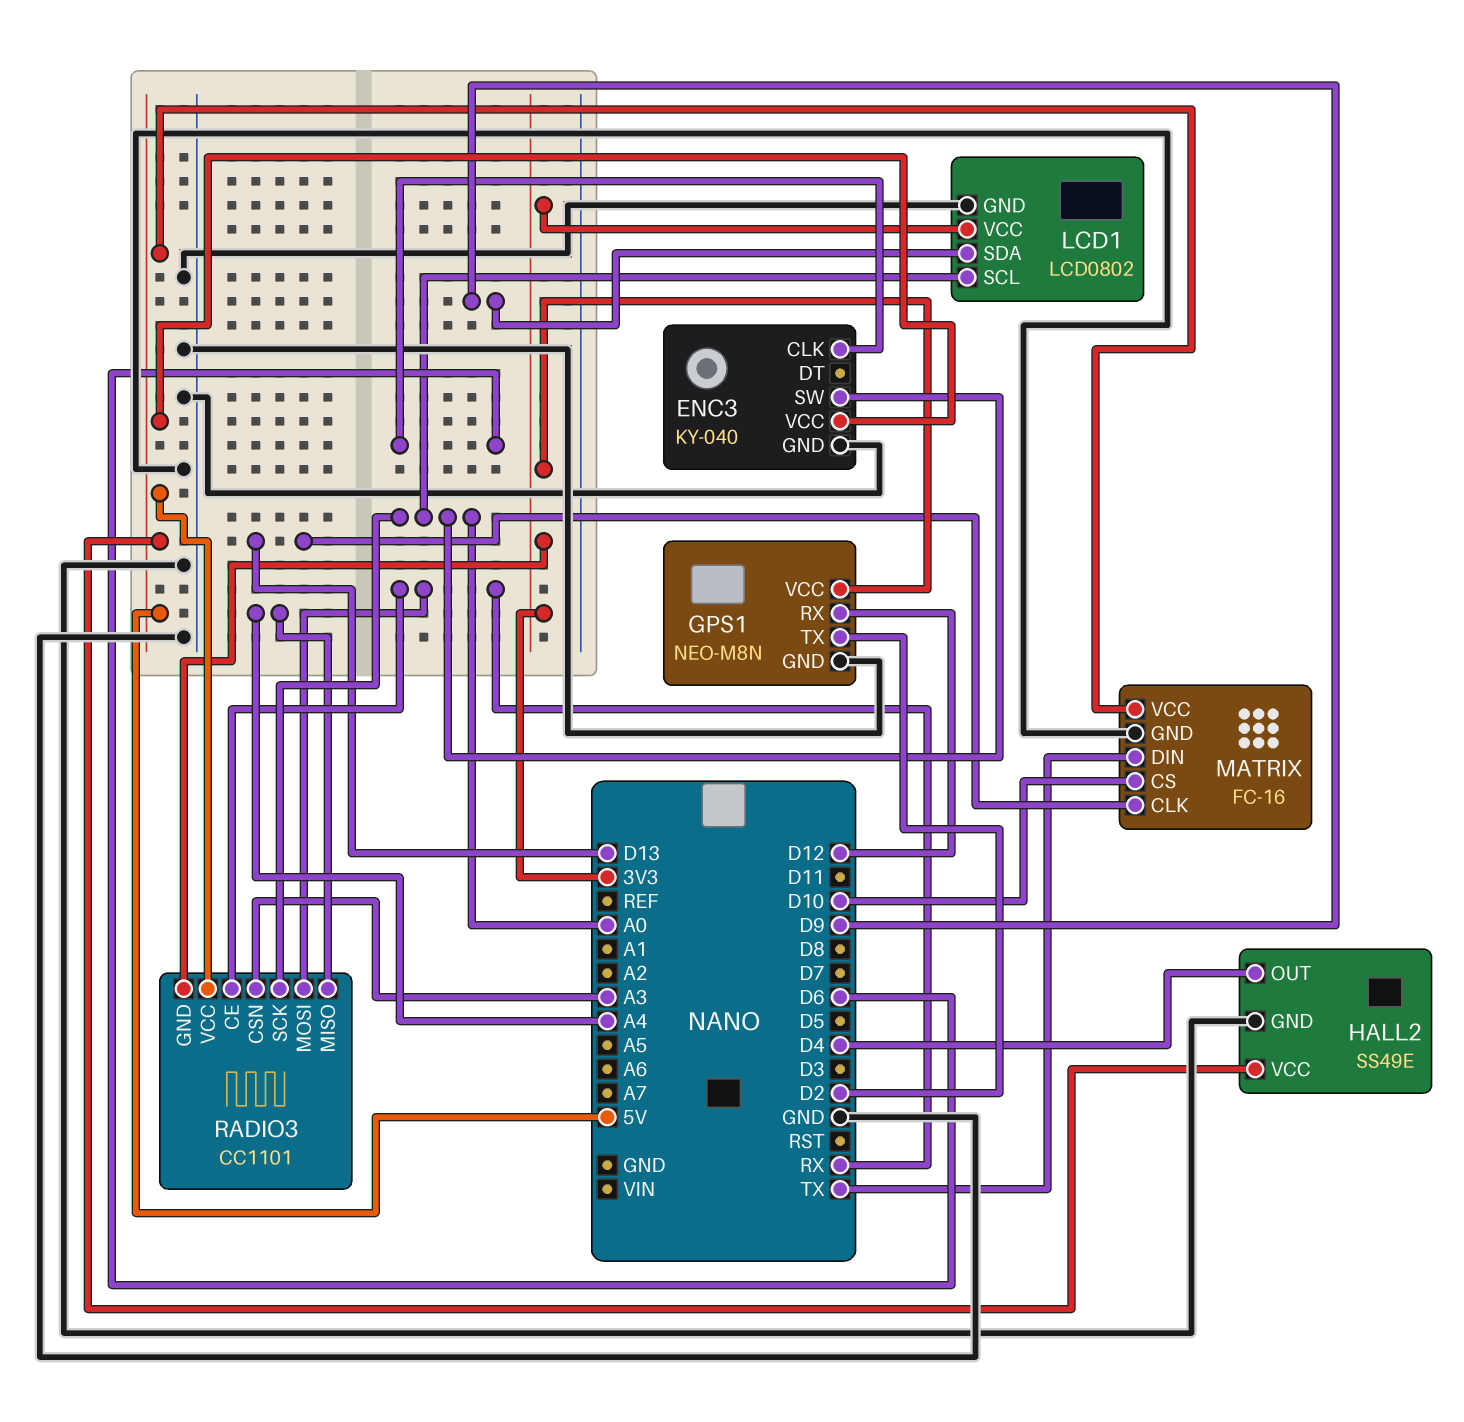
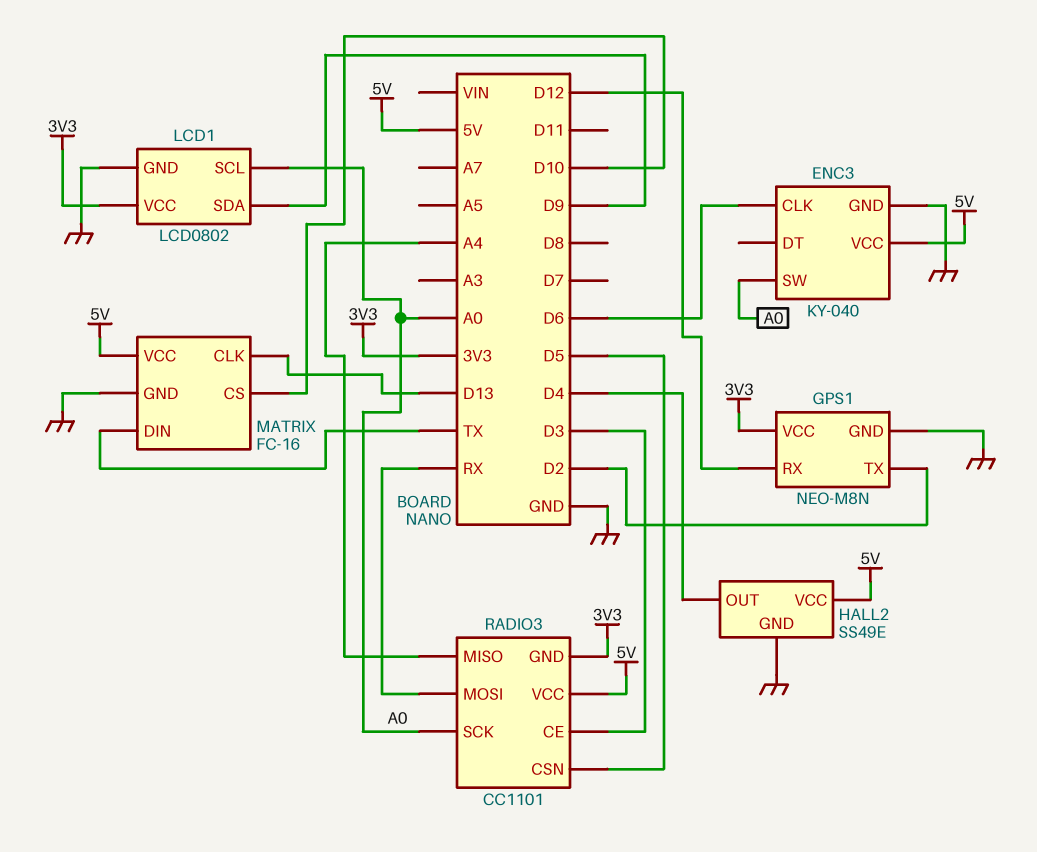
RADIO3 pin CE: RX -> D3
RADIO3 pin CSN: A3 -> D5

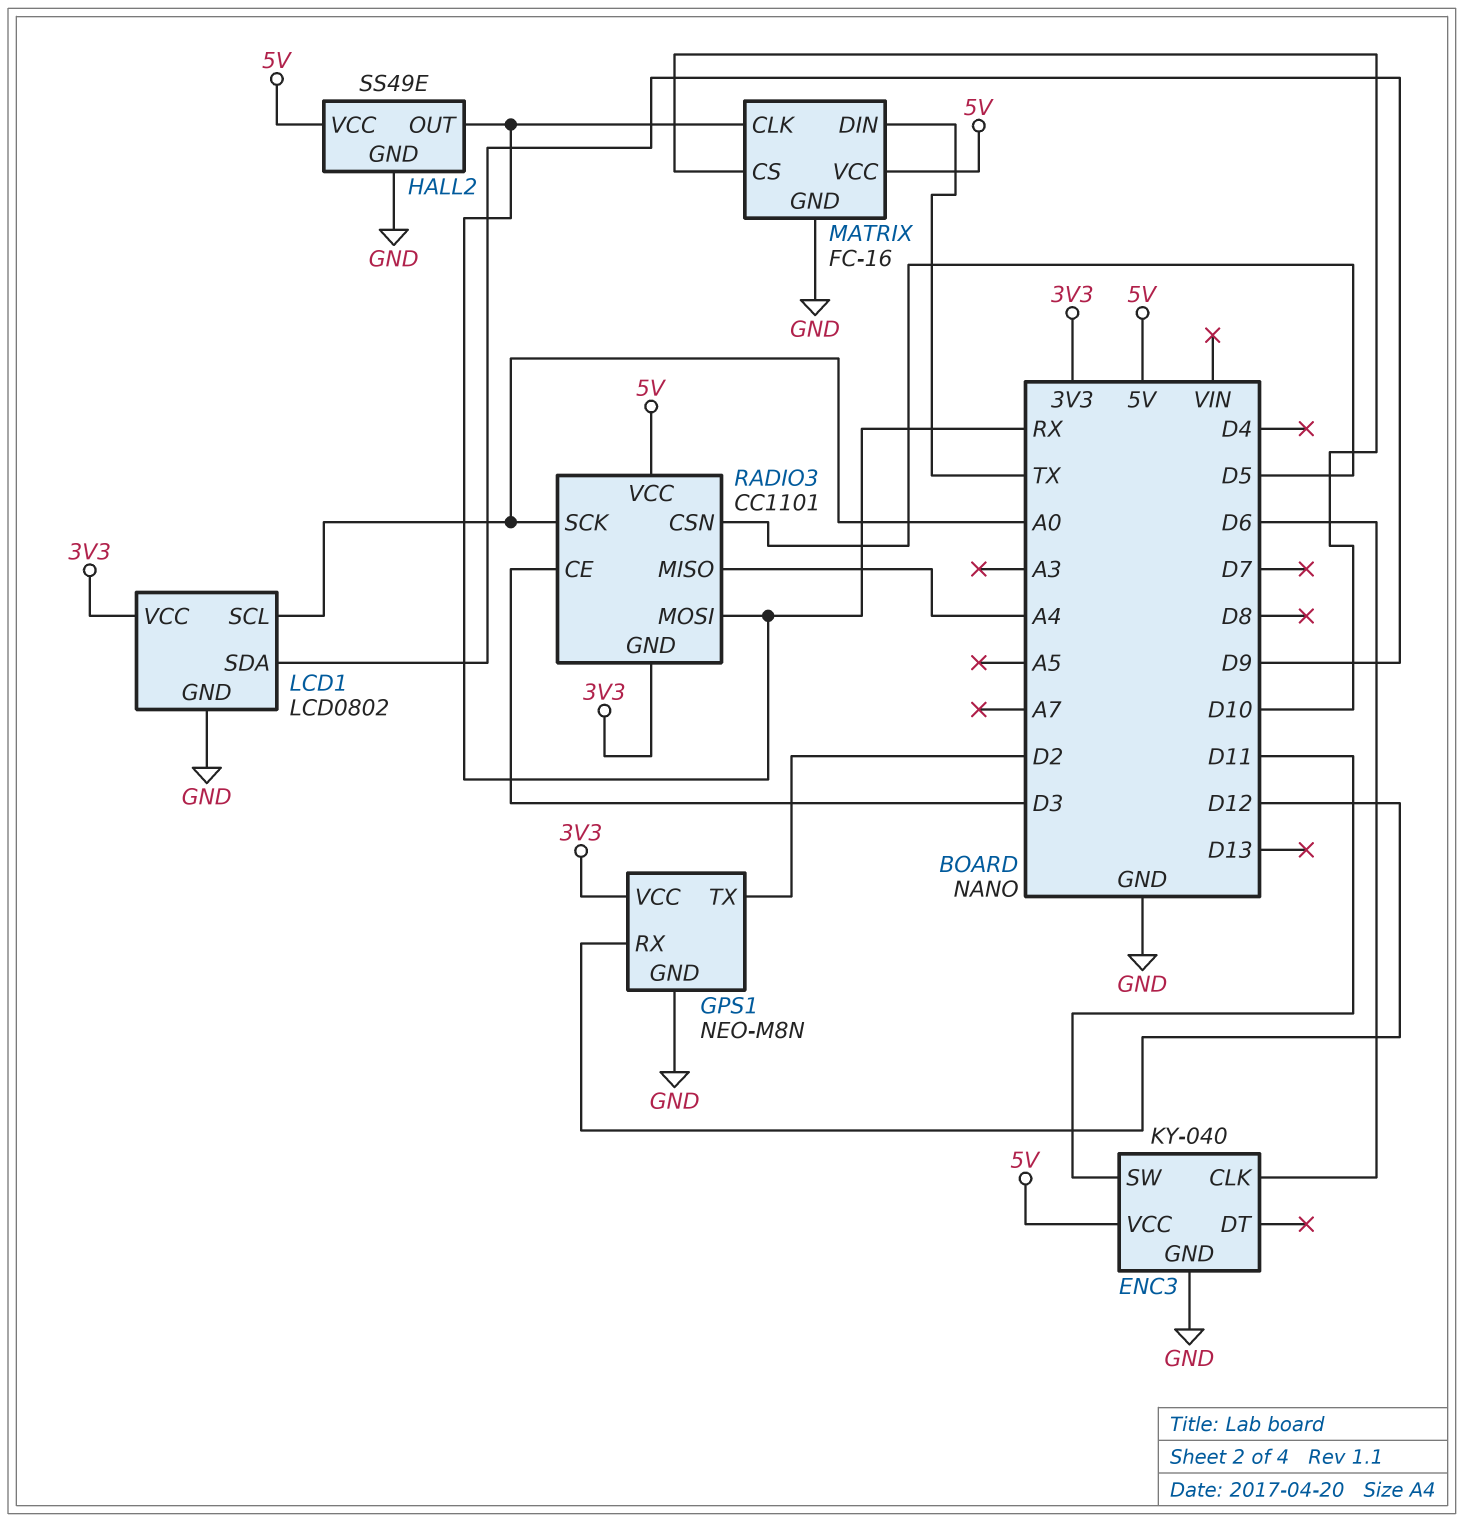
ENC3 pin SW: A0 -> D11
HALL2 pin OUT: D4 -> RX
MATRIX pin CLK: D13 -> RX

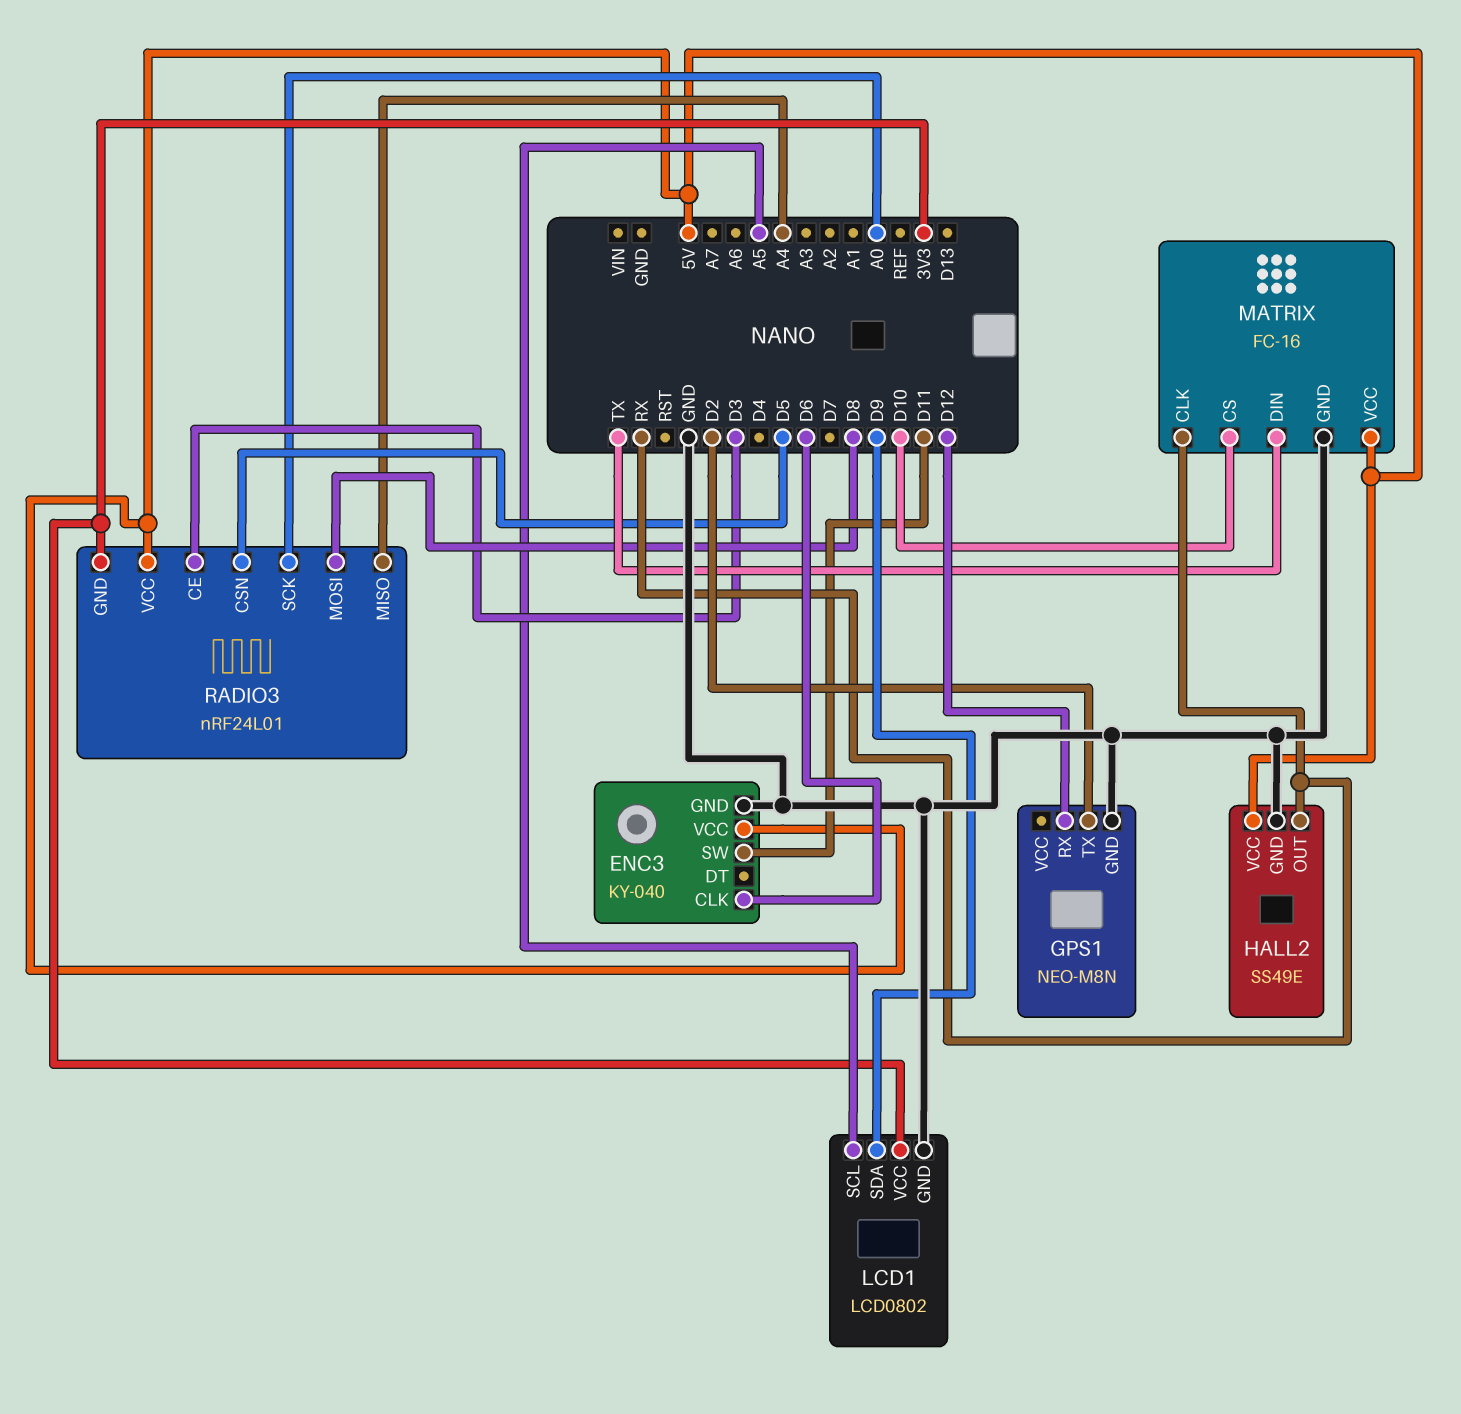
GPS1 pin VCC: 3V3 -> none
LCD1 pin SCL: A0 -> A5
RADIO3: CC1101 -> nRF24L01
RADIO3 pin MOSI: RX -> D8

